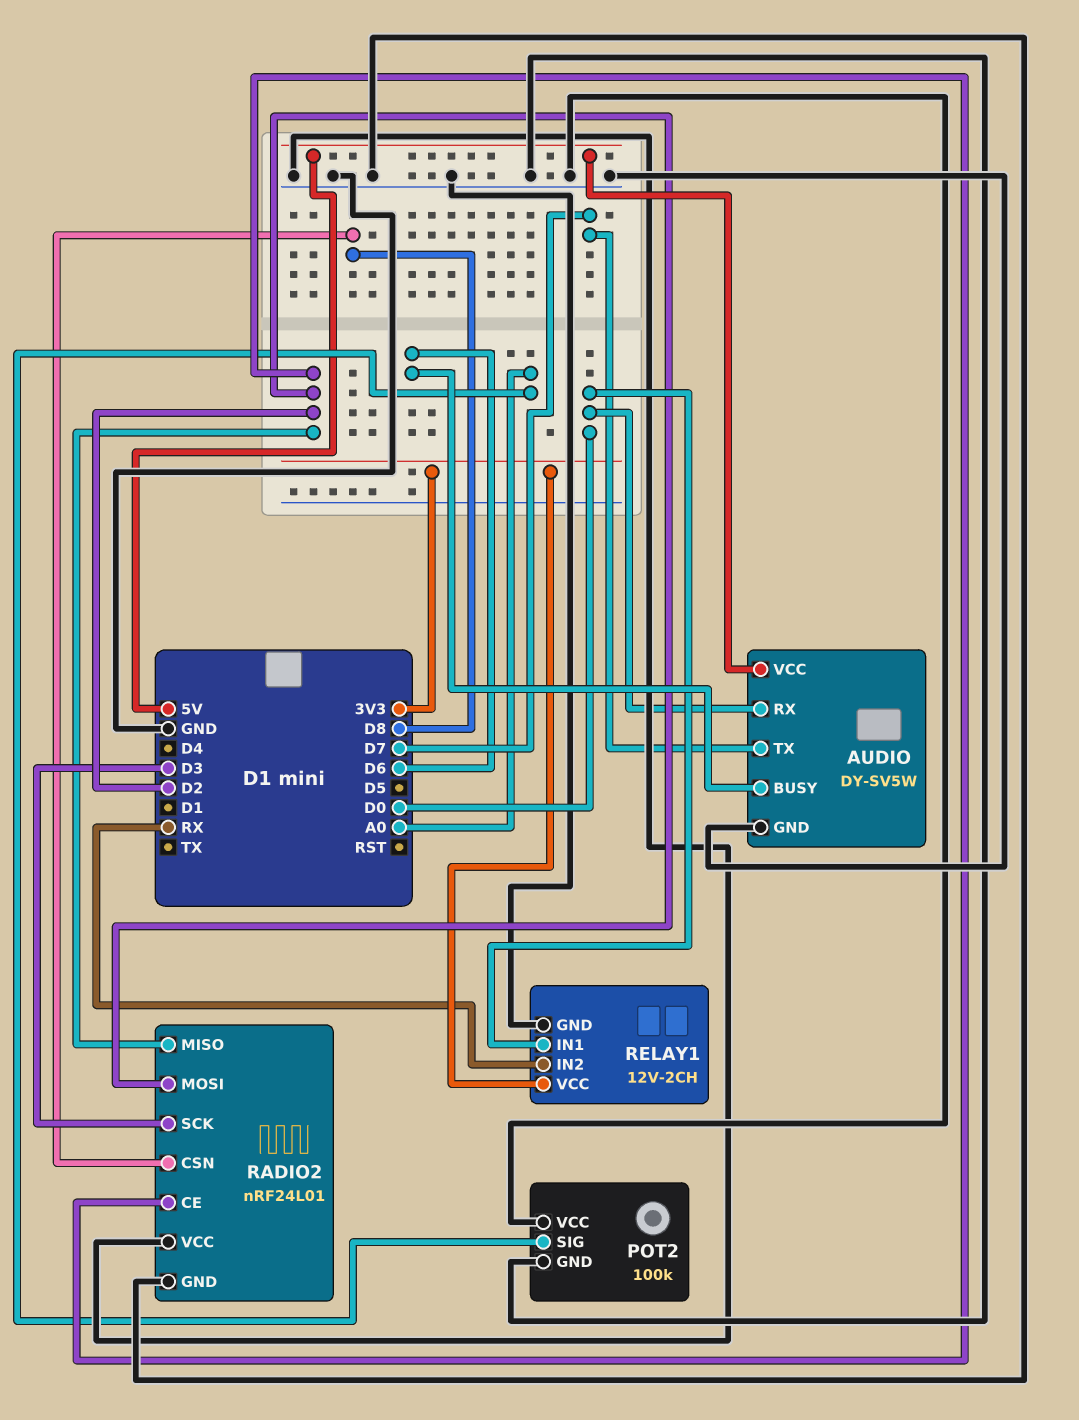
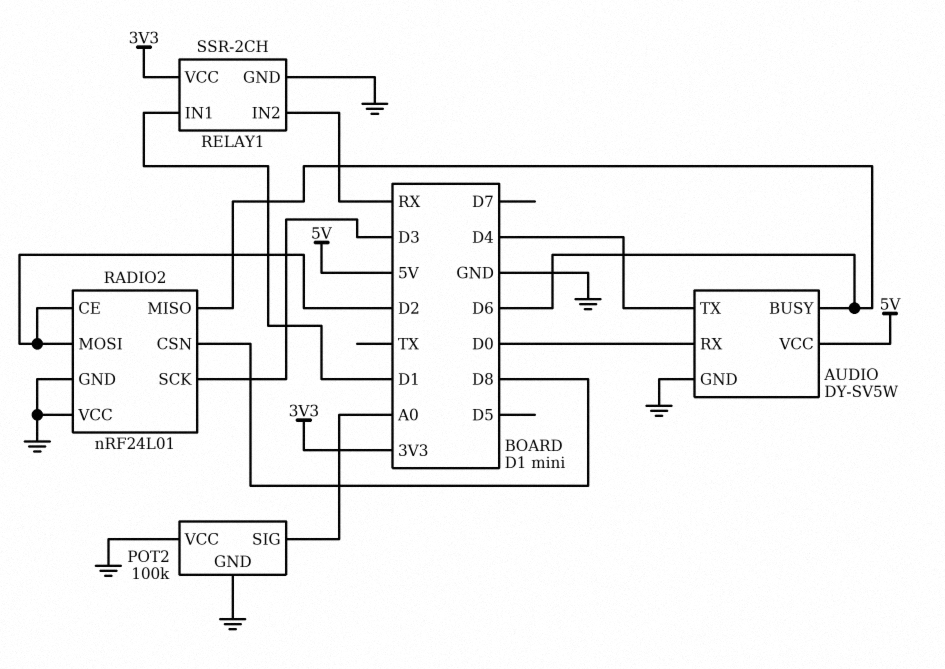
AUDIO pin TX: D7 -> D4
RADIO2 pin MISO: D2 -> D6
RELAY1: 12V-2CH -> SSR-2CH
RELAY1 pin IN1: D0 -> D1

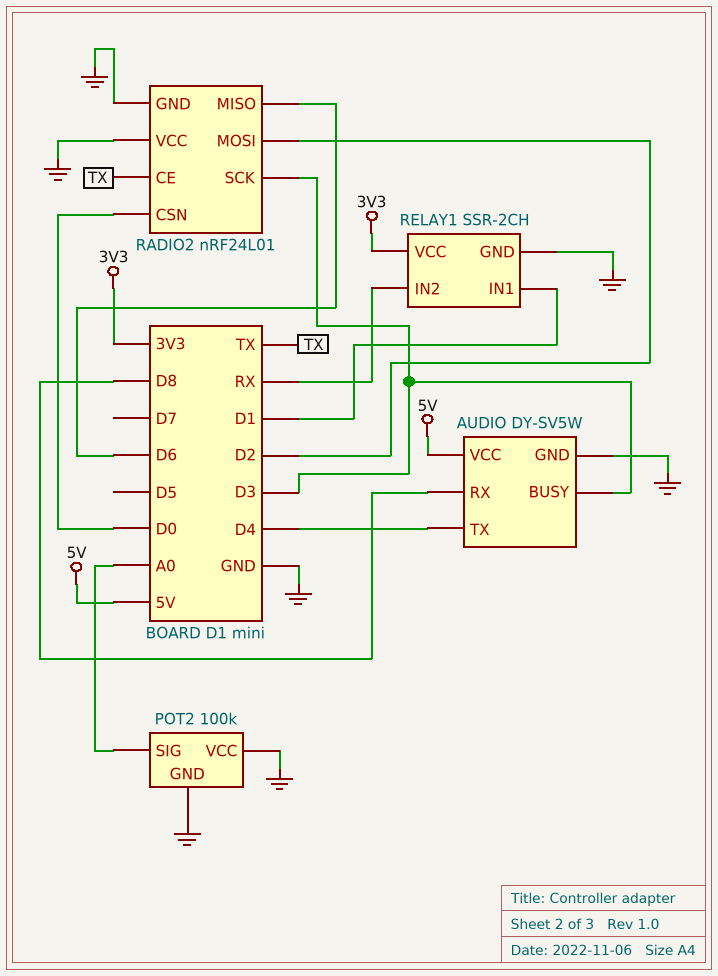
AUDIO pin BUSY: D6 -> D3
AUDIO pin RX: D0 -> D8
RADIO2 pin CE: D2 -> TX
RADIO2 pin CSN: D8 -> D0

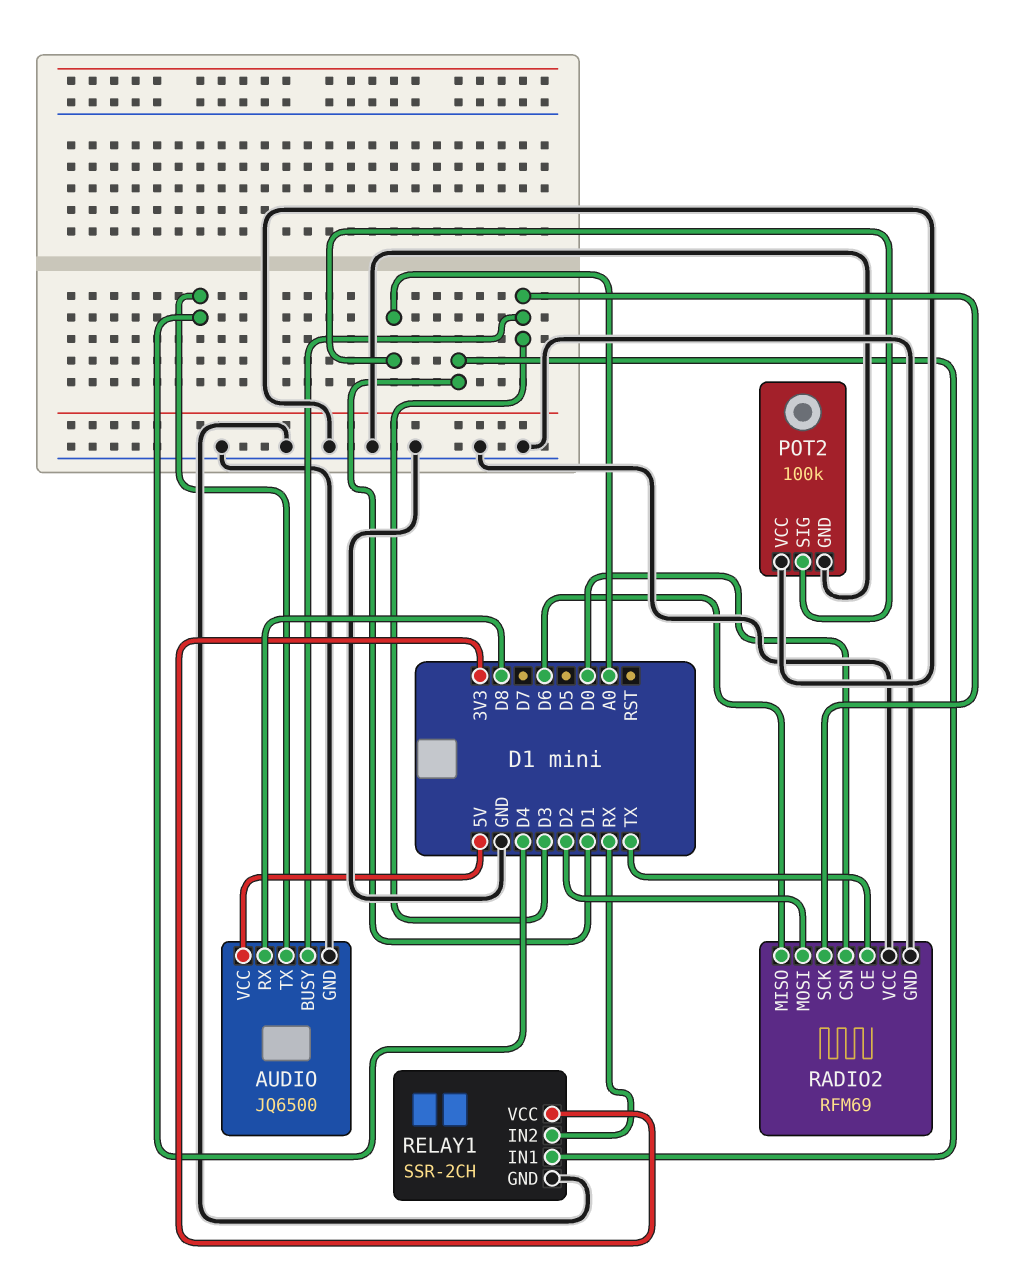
AUDIO: DY-SV5W -> JQ6500
RADIO2: nRF24L01 -> RFM69

